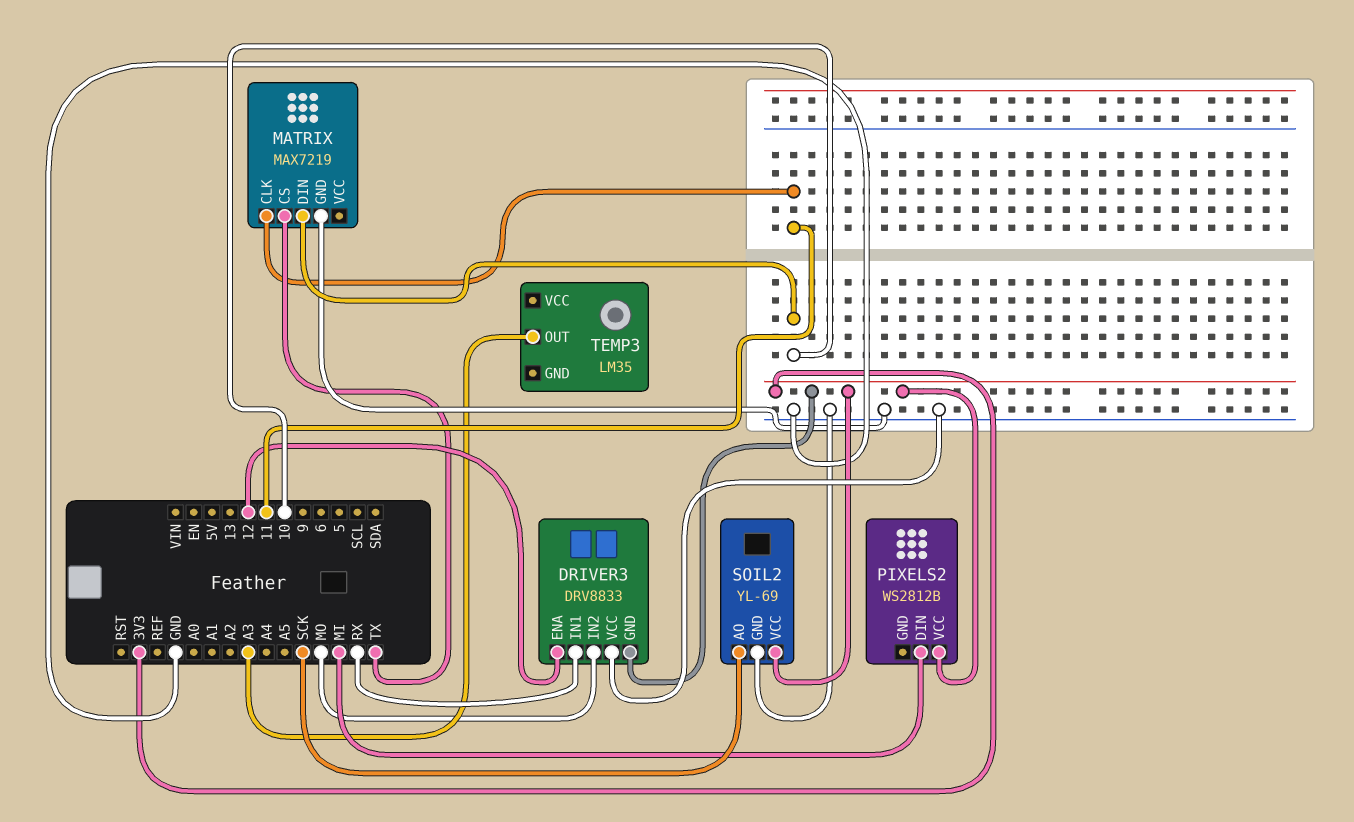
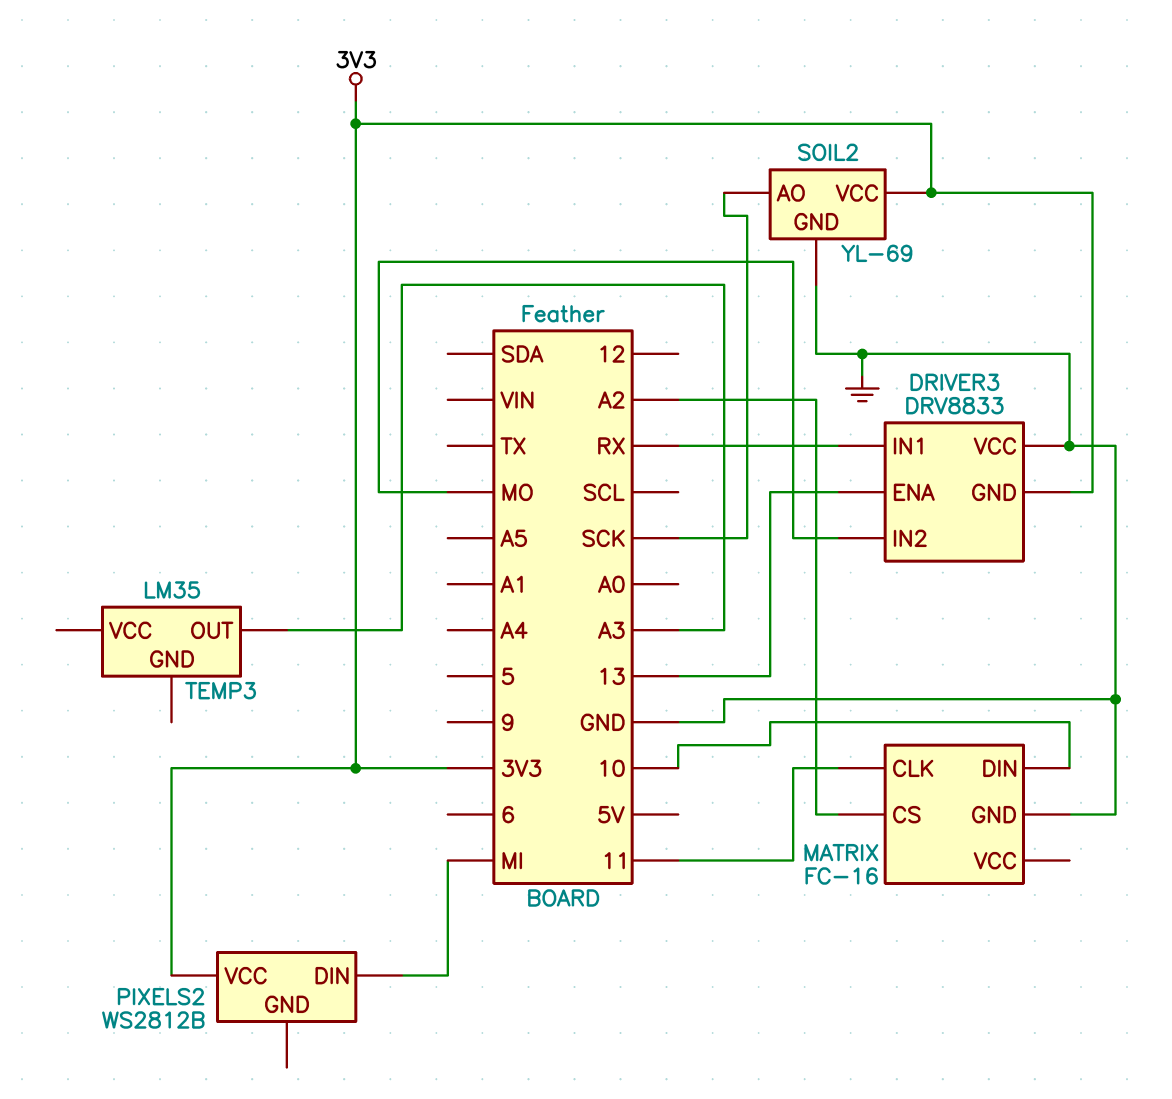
DRIVER3 pin ENA: 12 -> 13
MATRIX: MAX7219 -> FC-16
MATRIX pin CS: TX -> A2

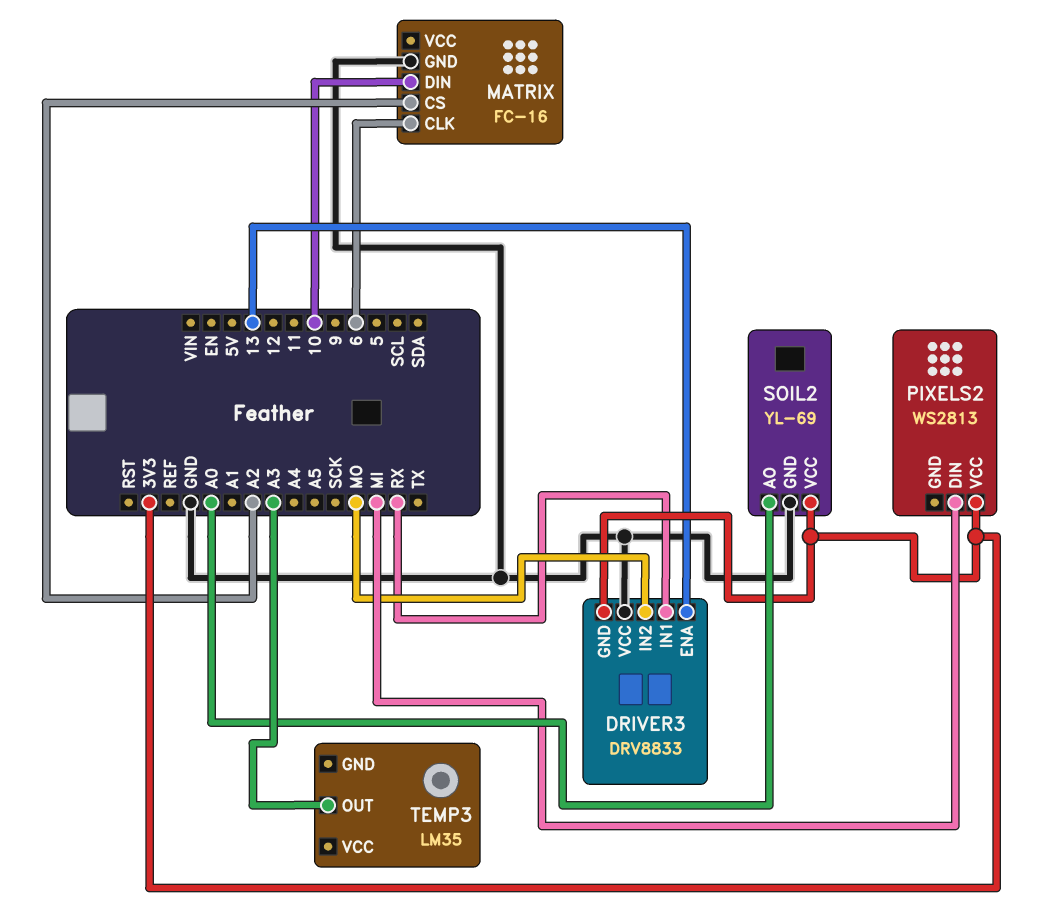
MATRIX pin CLK: 11 -> 6
PIXELS2: WS2812B -> WS2813
SOIL2 pin AO: SCK -> A0

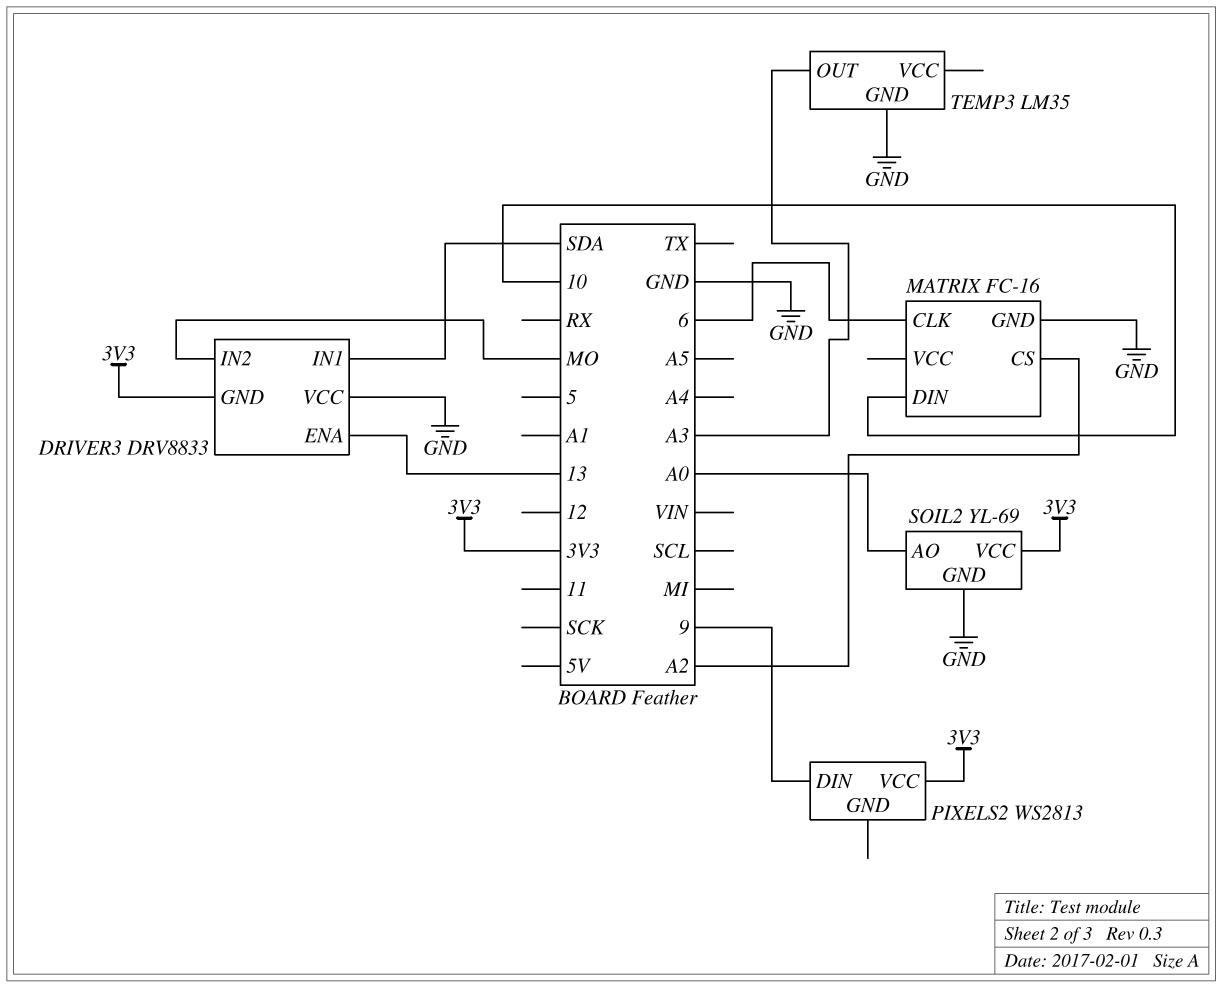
DRIVER3 pin IN1: RX -> SDA
PIXELS2 pin DIN: MI -> 9
TEMP3 pin GND: none -> GND

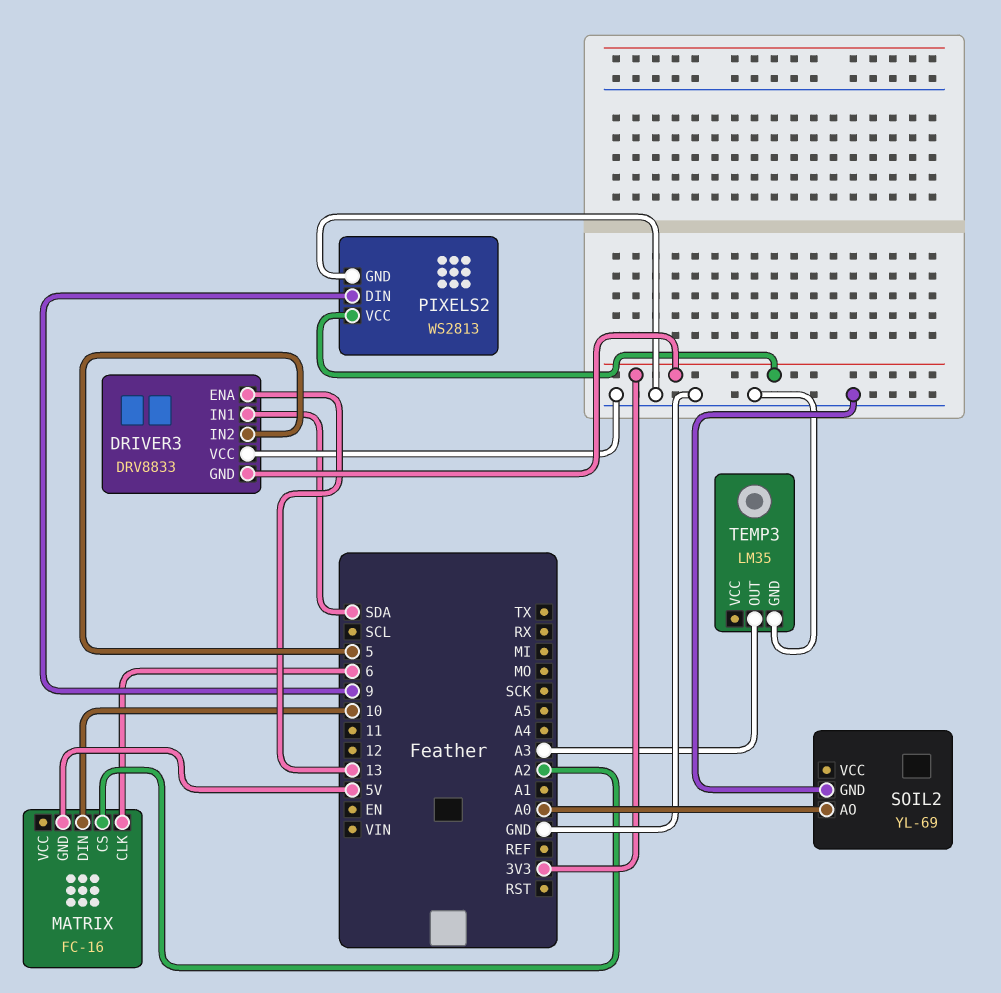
DRIVER3 pin IN2: MO -> 5
MATRIX pin GND: GND -> 5V
PIXELS2 pin GND: none -> GND
SOIL2 pin VCC: 3V3 -> none

